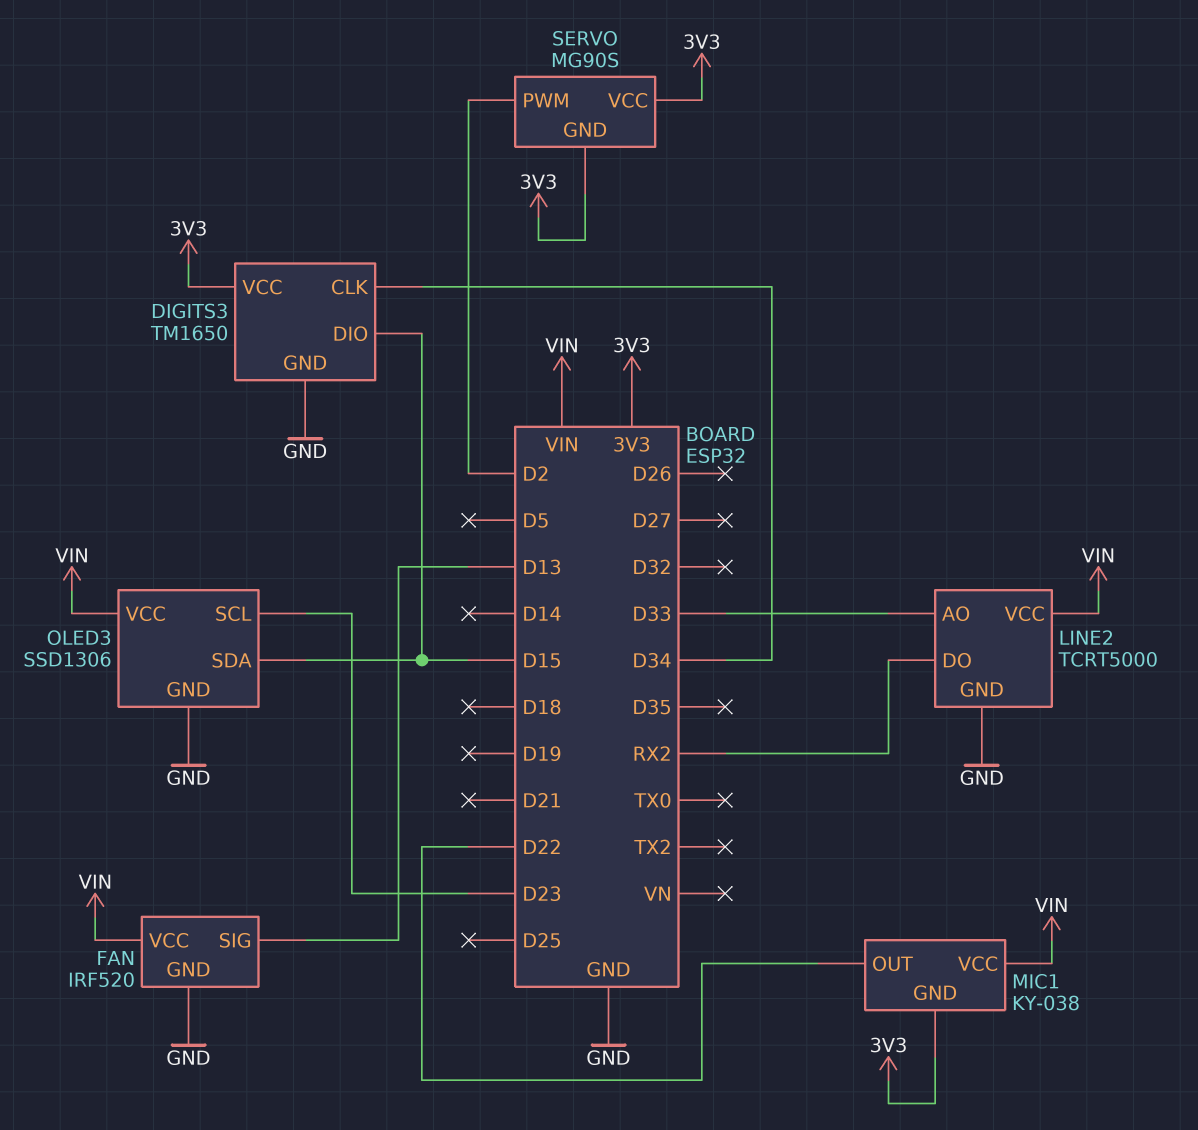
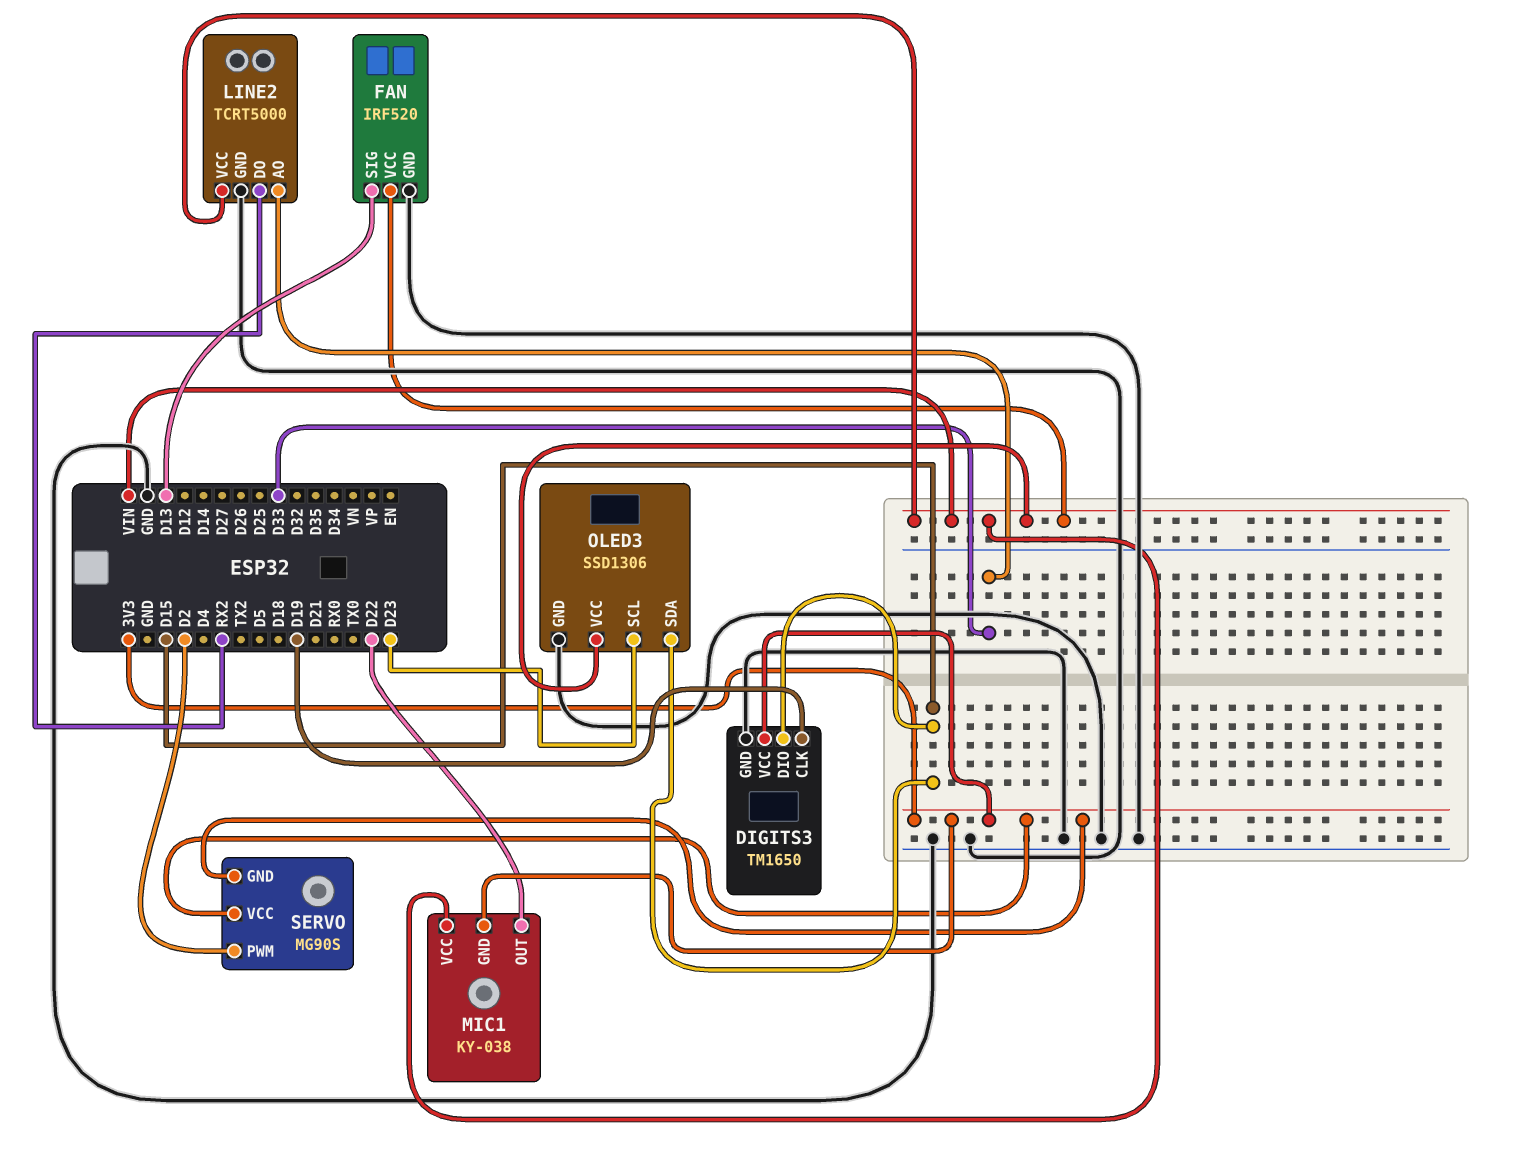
DIGITS3 pin CLK: D34 -> D19

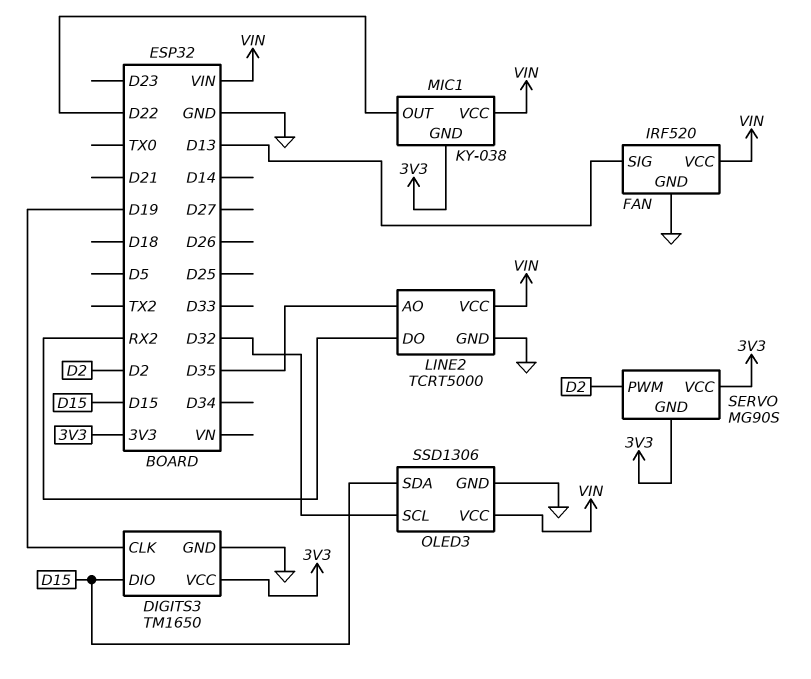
LINE2 pin AO: D33 -> D35
OLED3 pin SCL: D23 -> D32

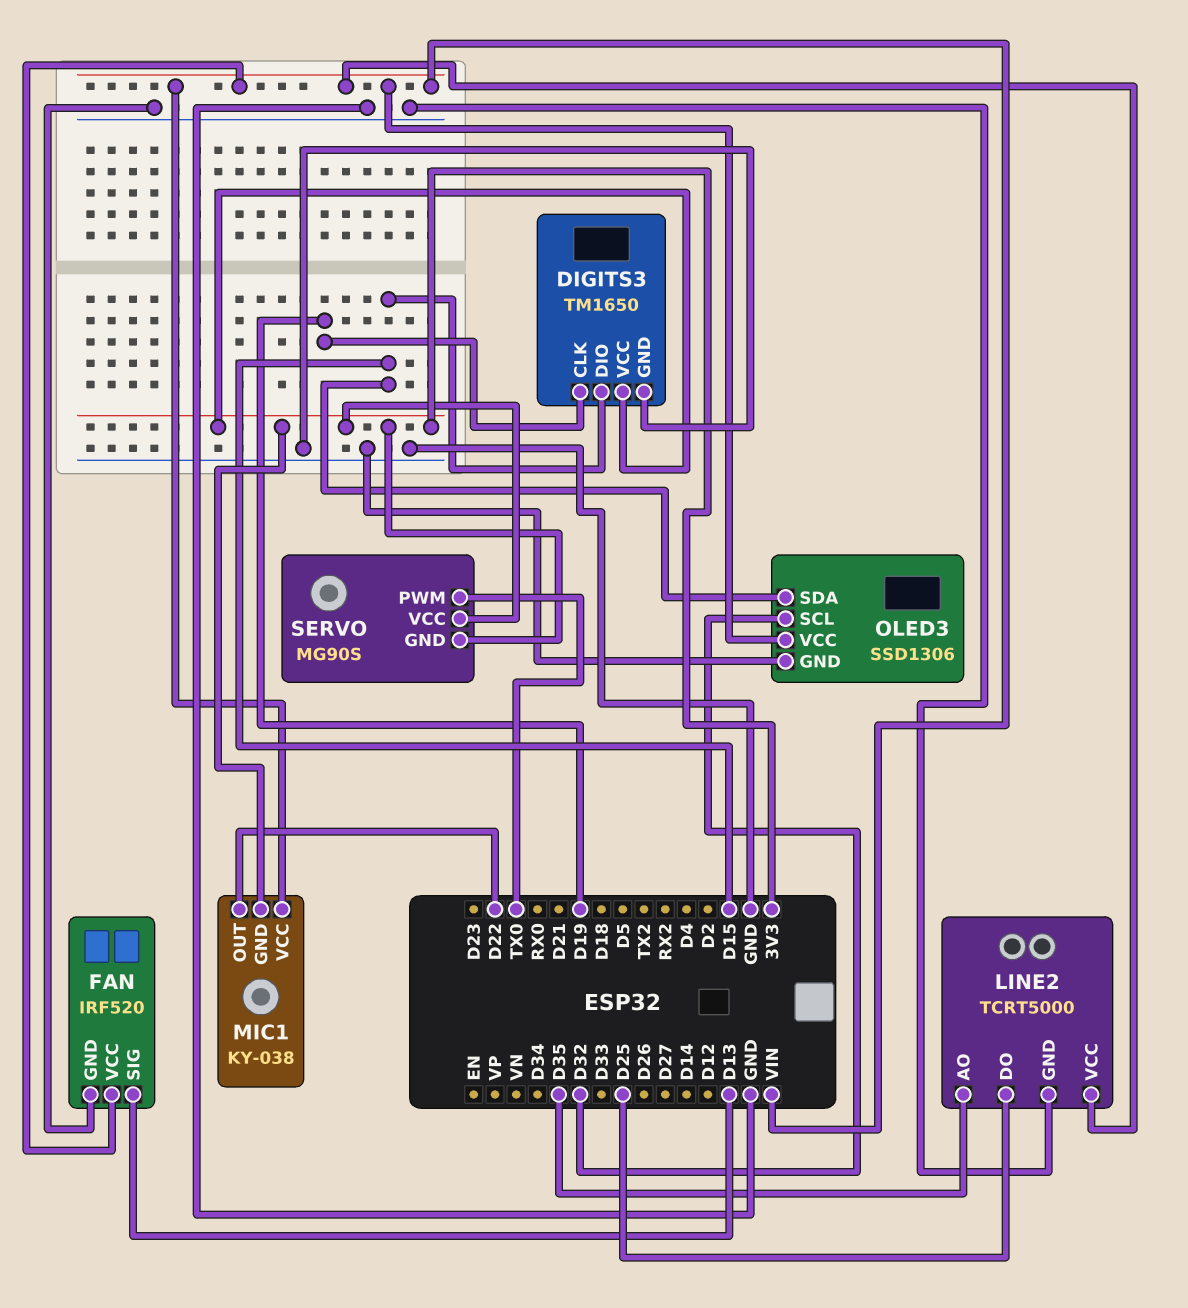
LINE2 pin DO: RX2 -> D25
SERVO pin PWM: D2 -> TX0

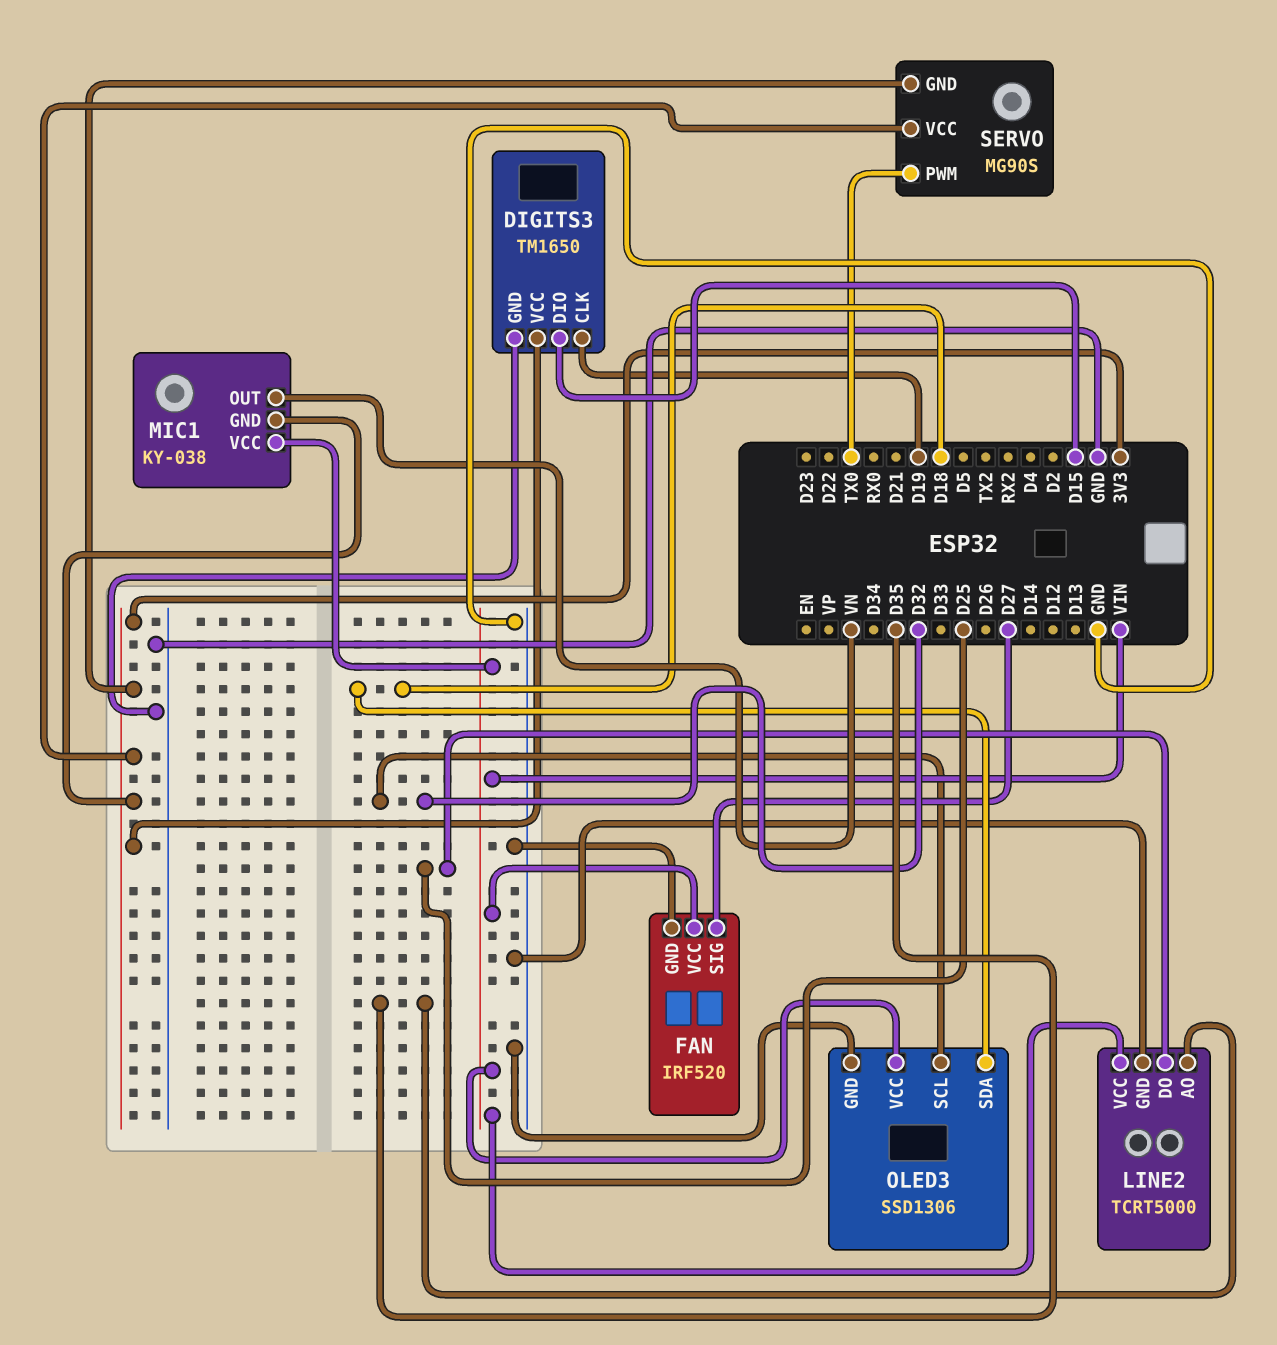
FAN pin SIG: D13 -> D27
MIC1 pin OUT: D22 -> VN
OLED3 pin SDA: D15 -> D18

